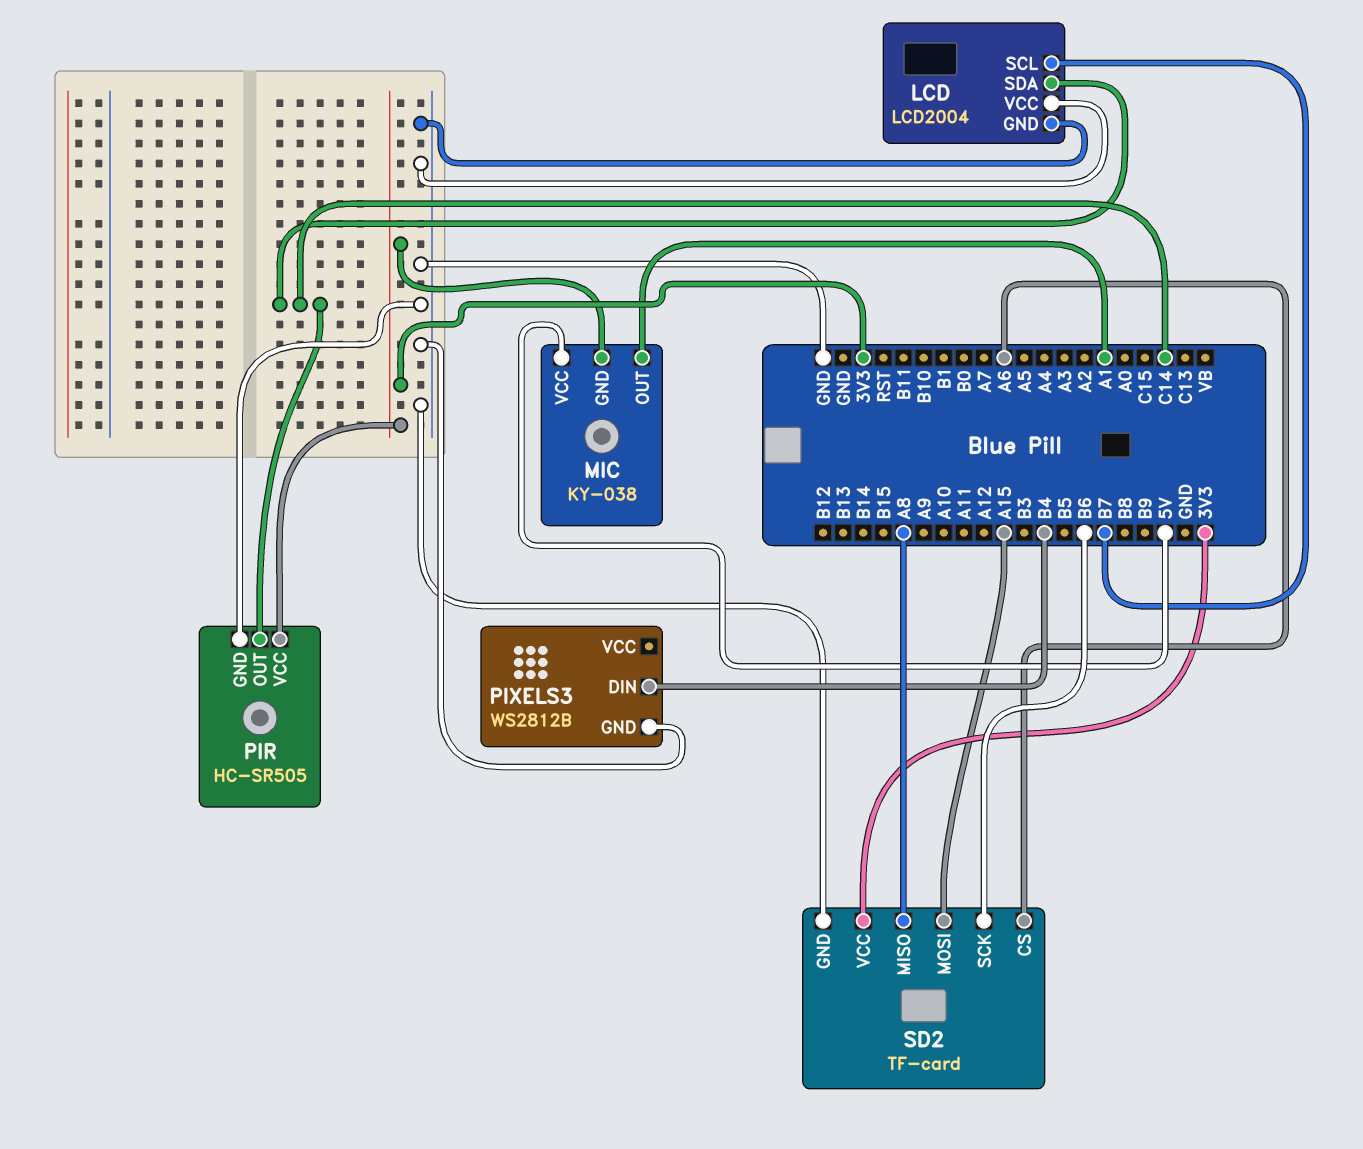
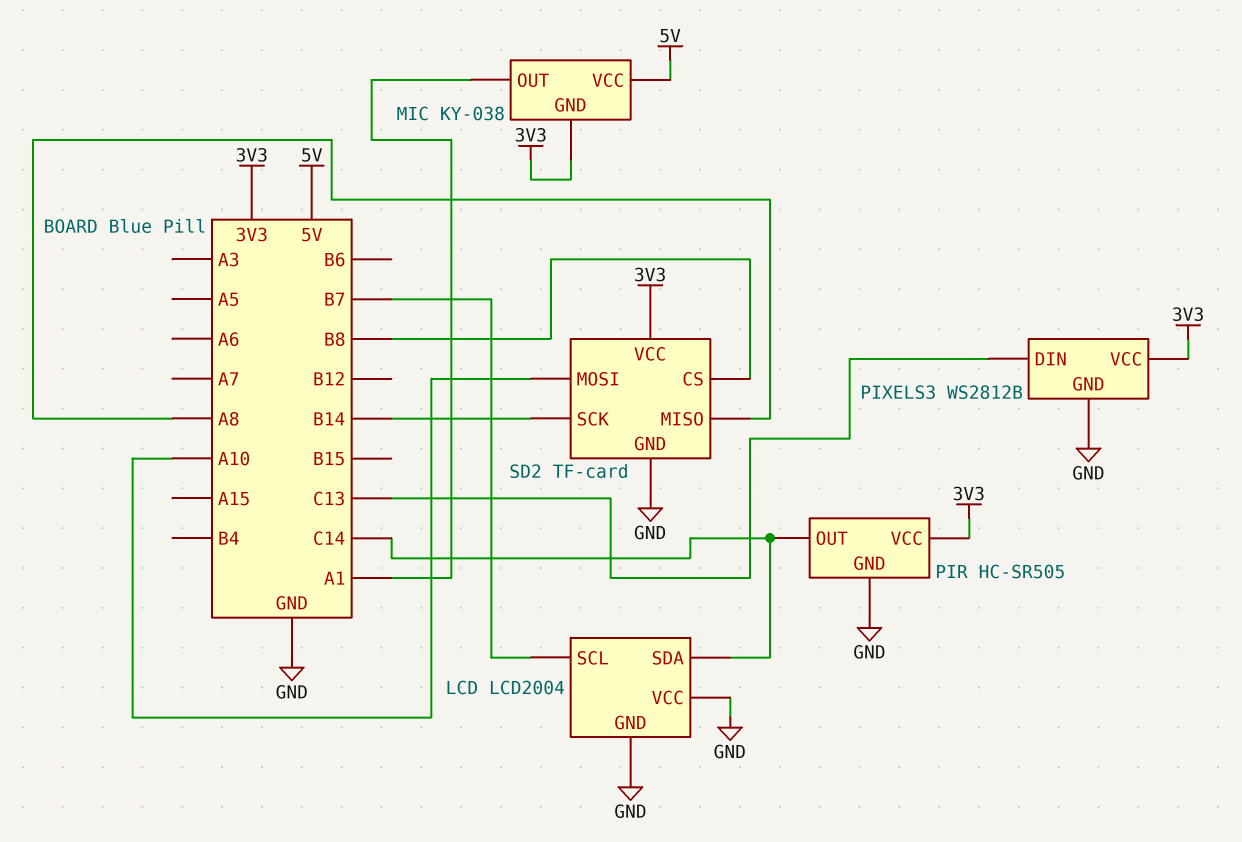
PIXELS3 pin DIN: B4 -> C13
PIXELS3 pin VCC: none -> 3V3
SD2 pin CS: A6 -> B8
SD2 pin MOSI: A15 -> A10
SD2 pin SCK: B6 -> B14

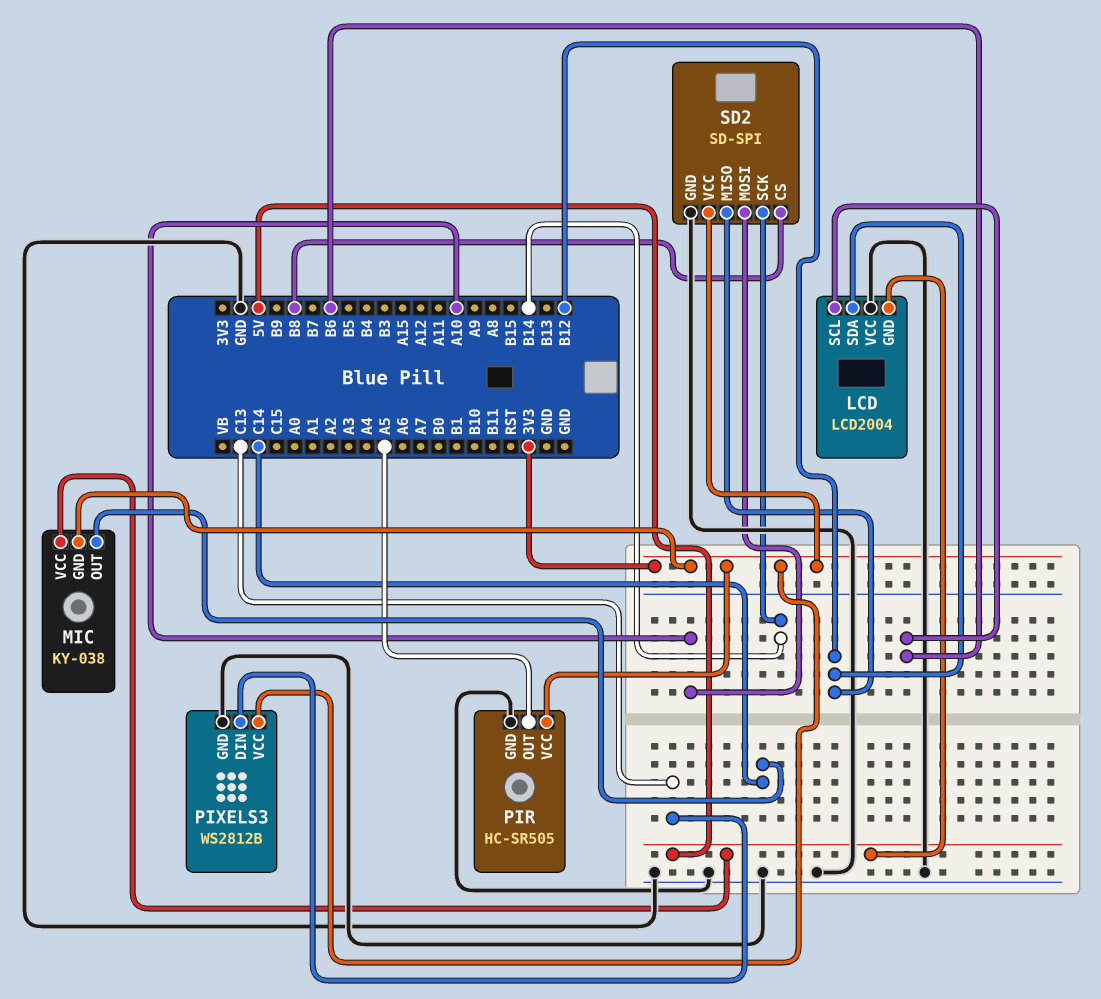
LCD pin GND: GND -> 5V
LCD pin SCL: B7 -> B6
LCD pin SDA: C14 -> B12
MIC pin OUT: A1 -> C14
PIR pin OUT: C14 -> A5
SD2: TF-card -> SD-SPI
SD2 pin MISO: A8 -> B12

